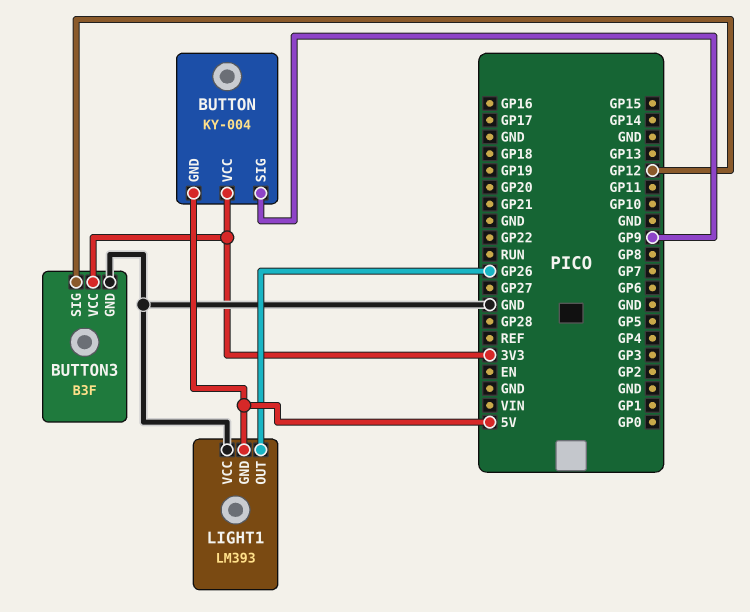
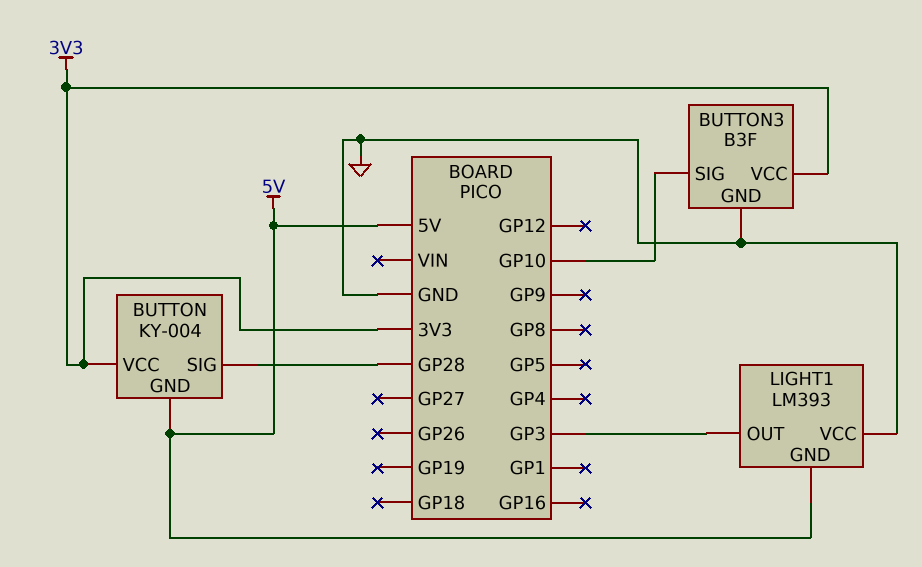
BUTTON pin SIG: GP9 -> GP28
BUTTON3 pin SIG: GP12 -> GP10
LIGHT1 pin OUT: GP26 -> GP3

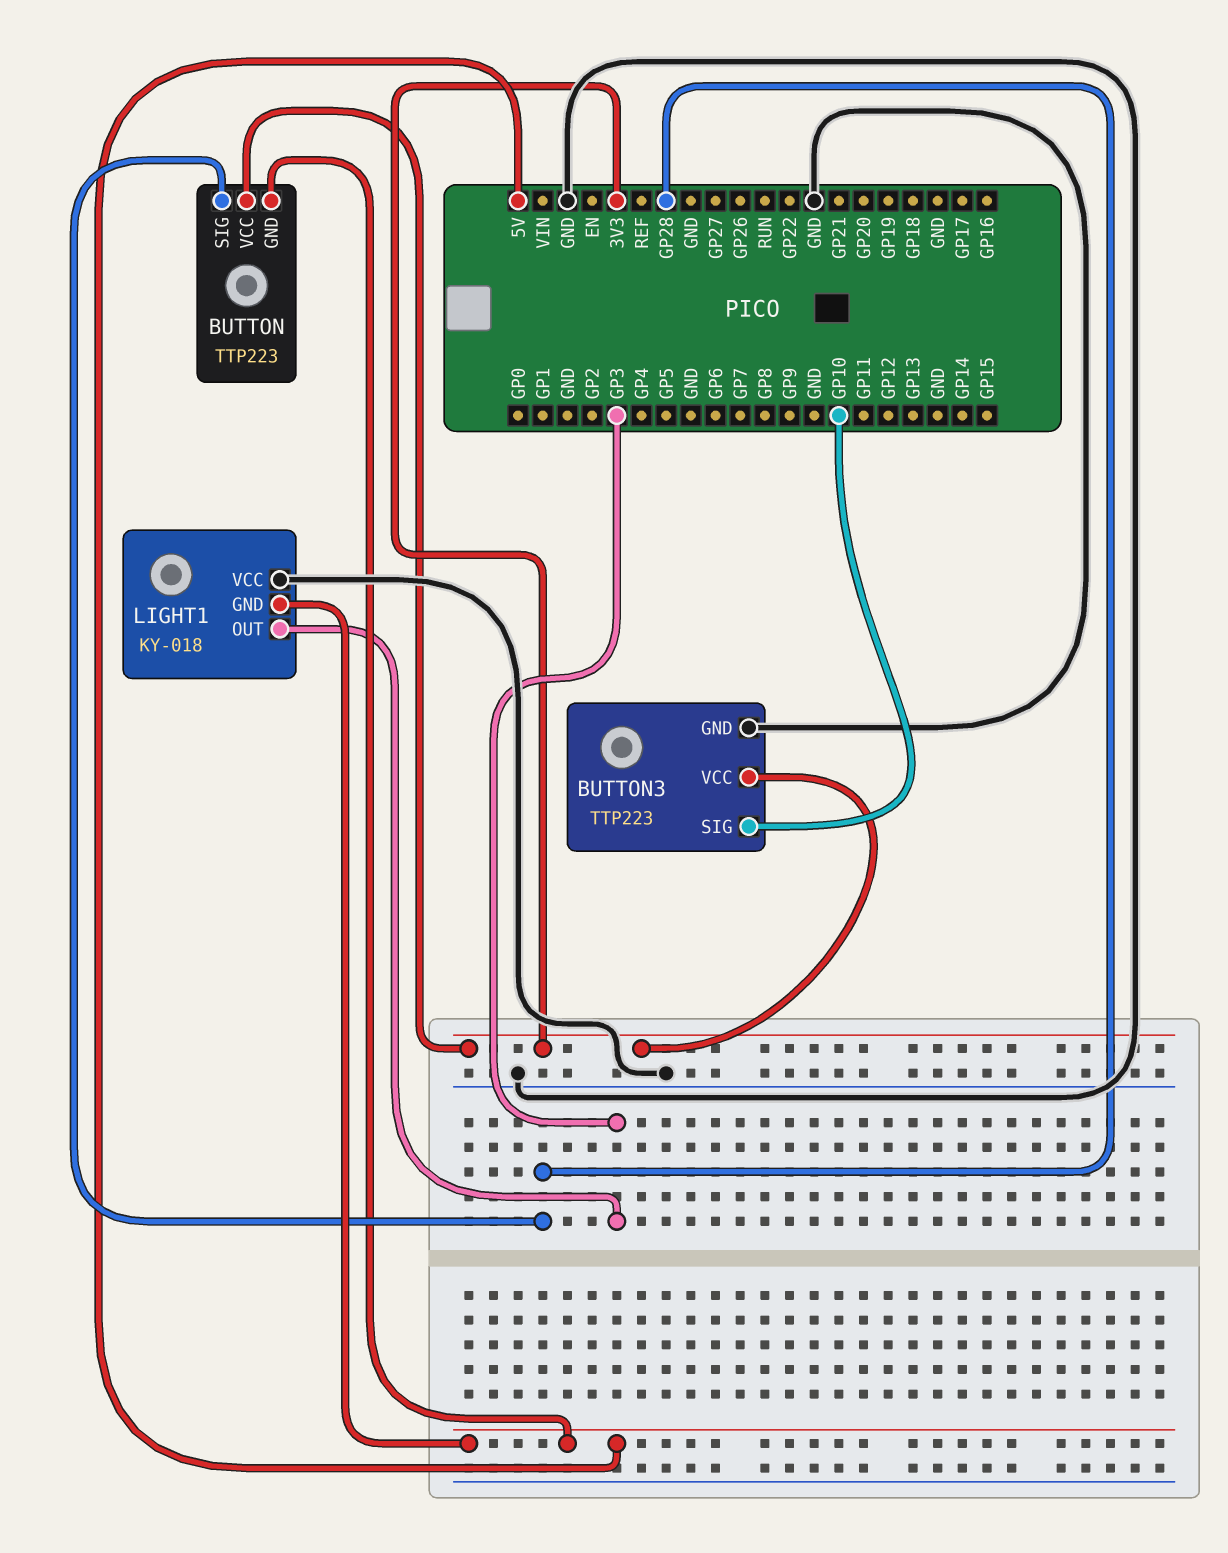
BUTTON: KY-004 -> TTP223
BUTTON3: B3F -> TTP223
LIGHT1: LM393 -> KY-018

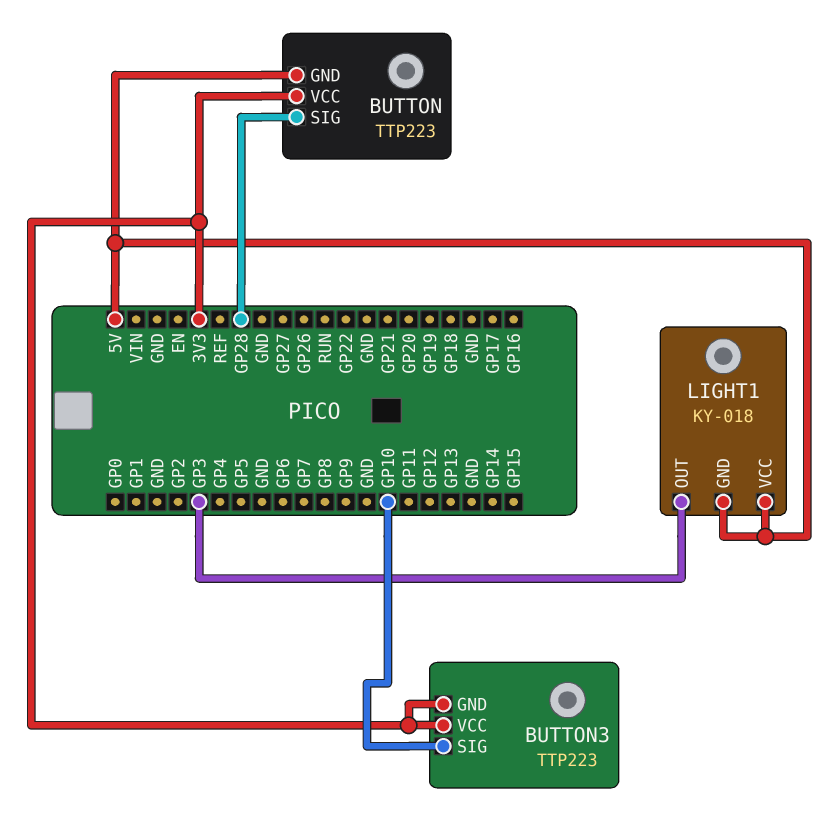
BUTTON3 pin GND: GND -> 3V3
LIGHT1 pin VCC: GND -> 5V

